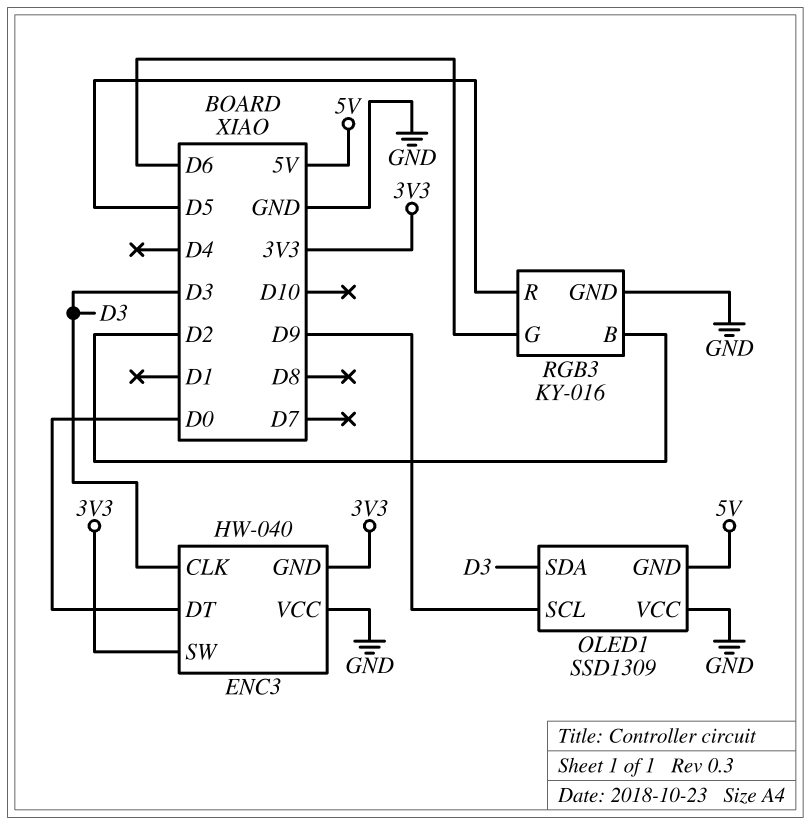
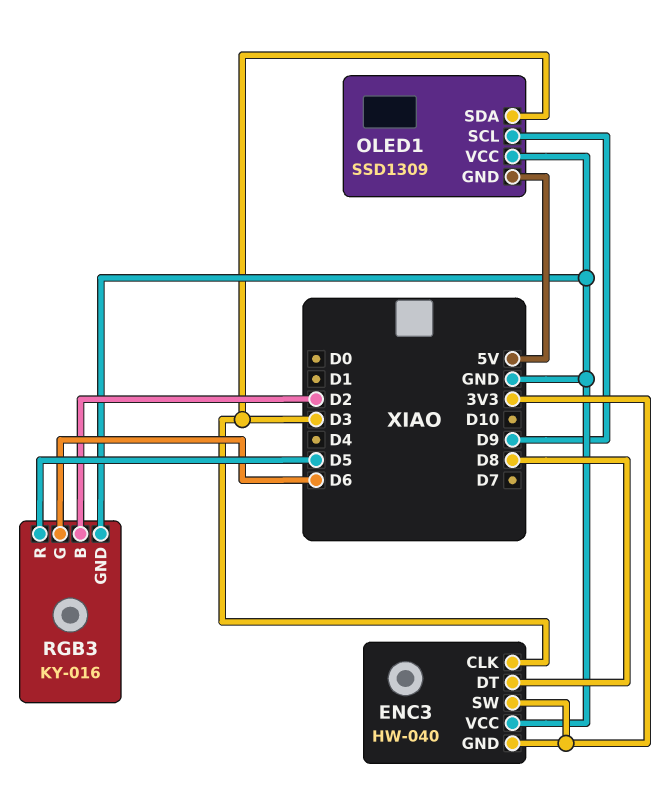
ENC3 pin DT: D0 -> D8

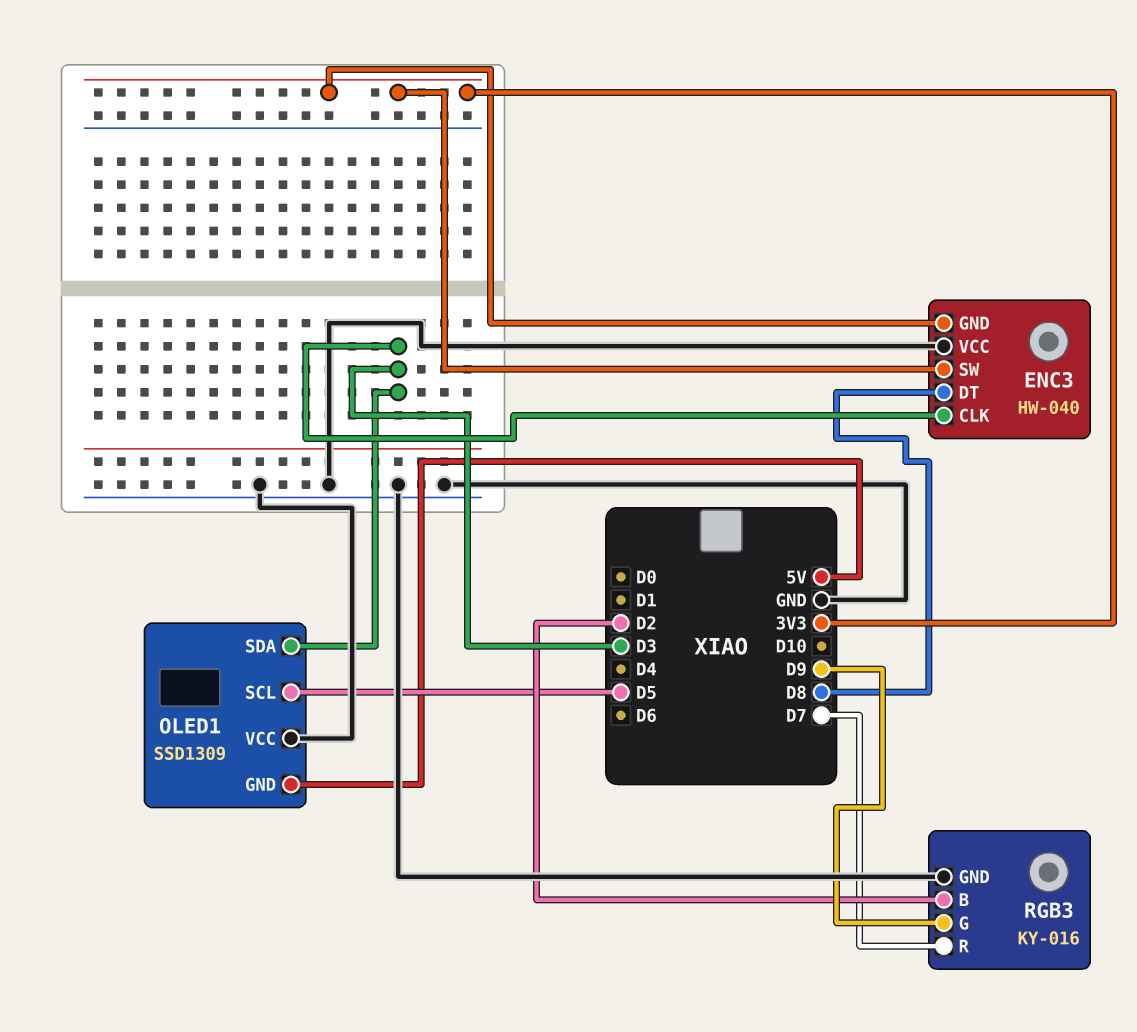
OLED1 pin SCL: D9 -> D5
RGB3 pin G: D6 -> D9
RGB3 pin R: D5 -> D7

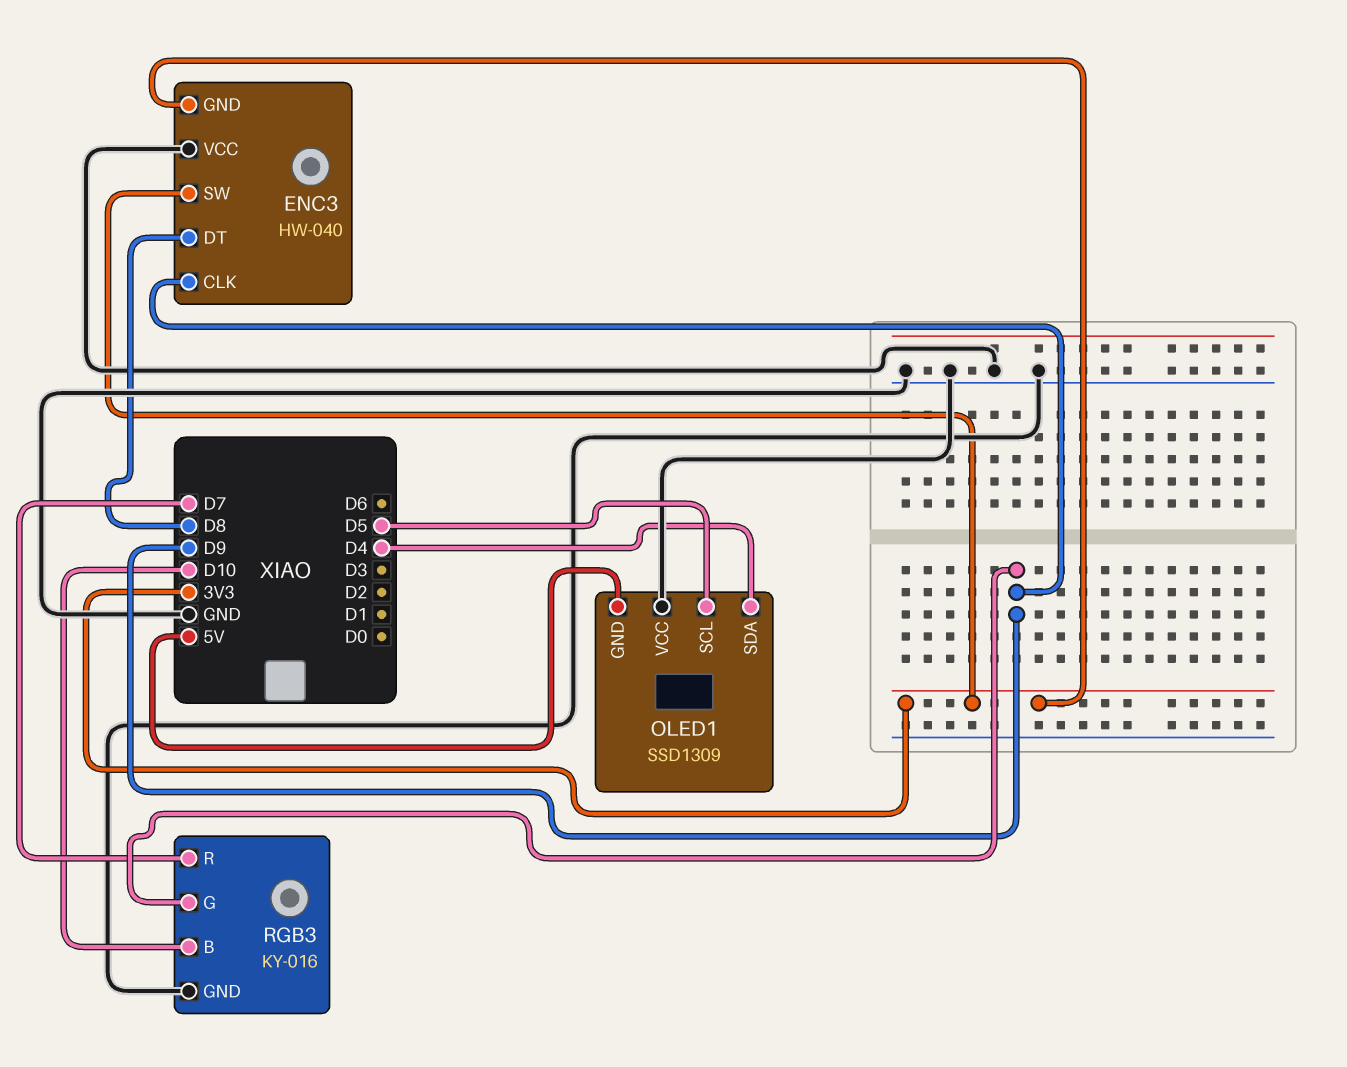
ENC3 pin CLK: D3 -> D9
OLED1 pin SDA: D3 -> D4
RGB3 pin B: D2 -> D10

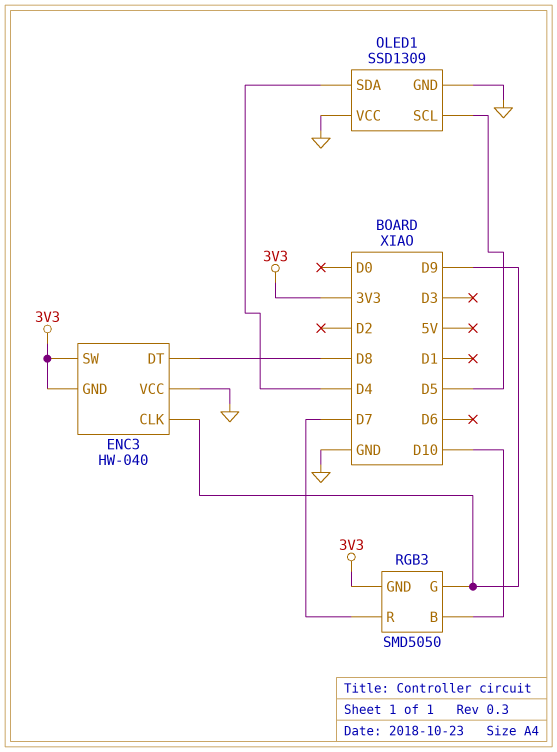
OLED1 pin GND: 5V -> GND
RGB3: KY-016 -> SMD5050
RGB3 pin GND: GND -> 3V3

